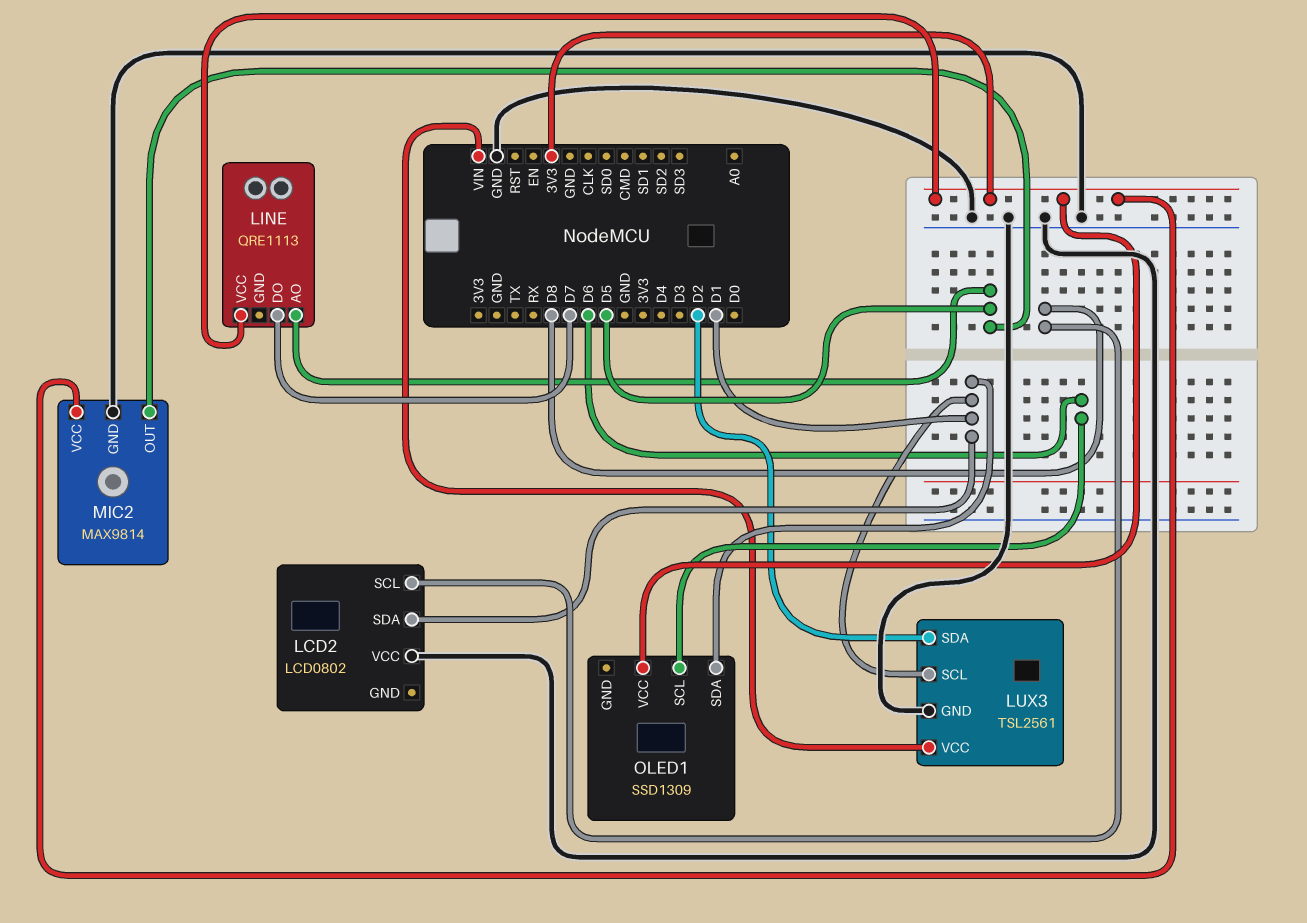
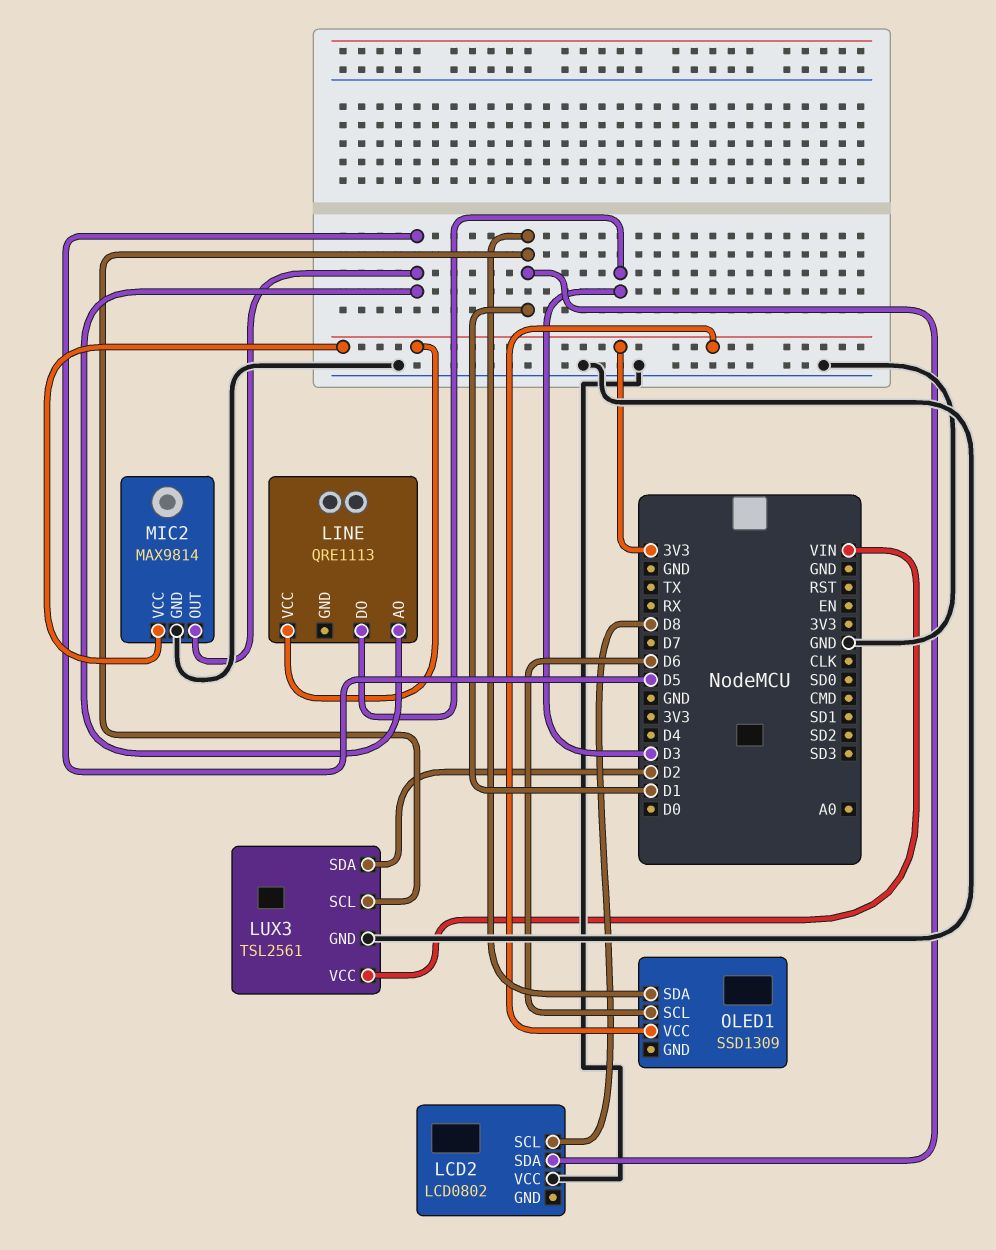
LINE pin DO: D7 -> D3

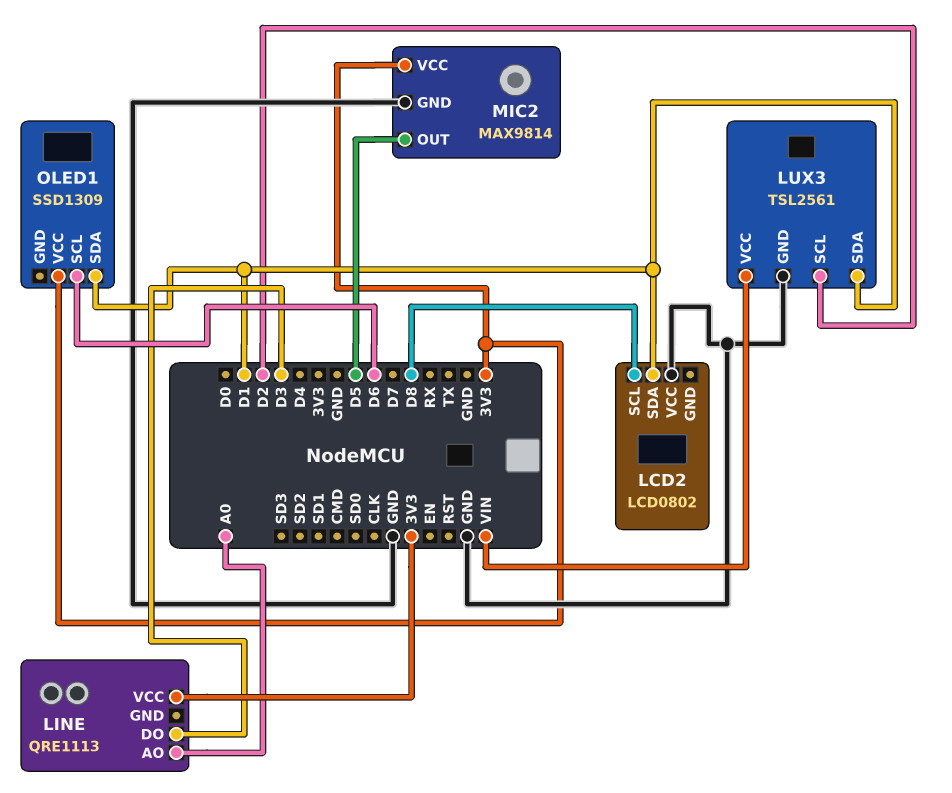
LINE pin AO: D5 -> A0
LUX3 pin SCL: D1 -> D2
LUX3 pin SDA: D2 -> D1

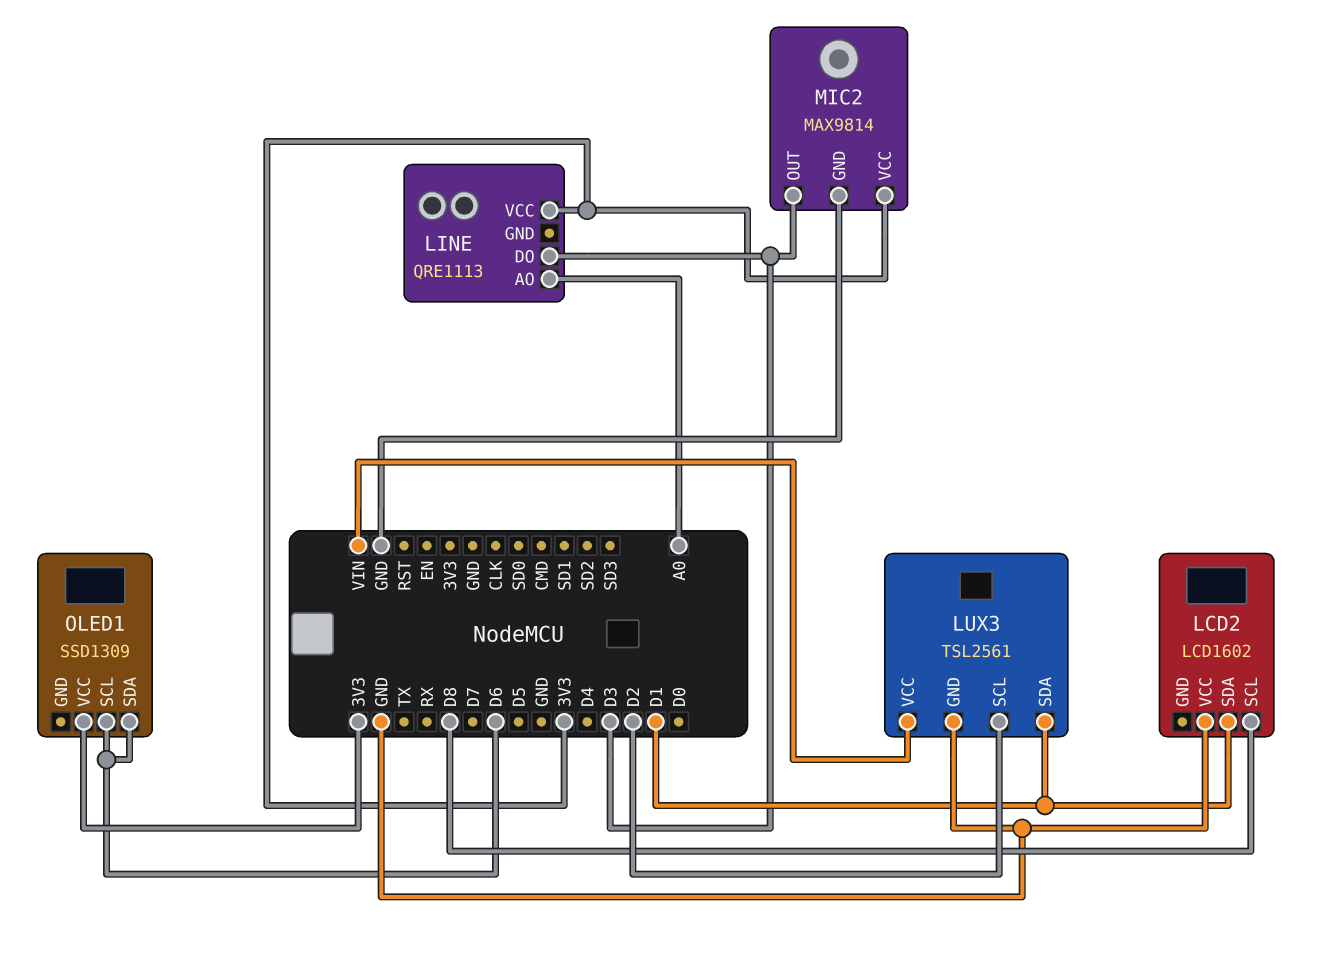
LCD2: LCD0802 -> LCD1602
MIC2 pin OUT: D5 -> D3
OLED1 pin SDA: D1 -> D6

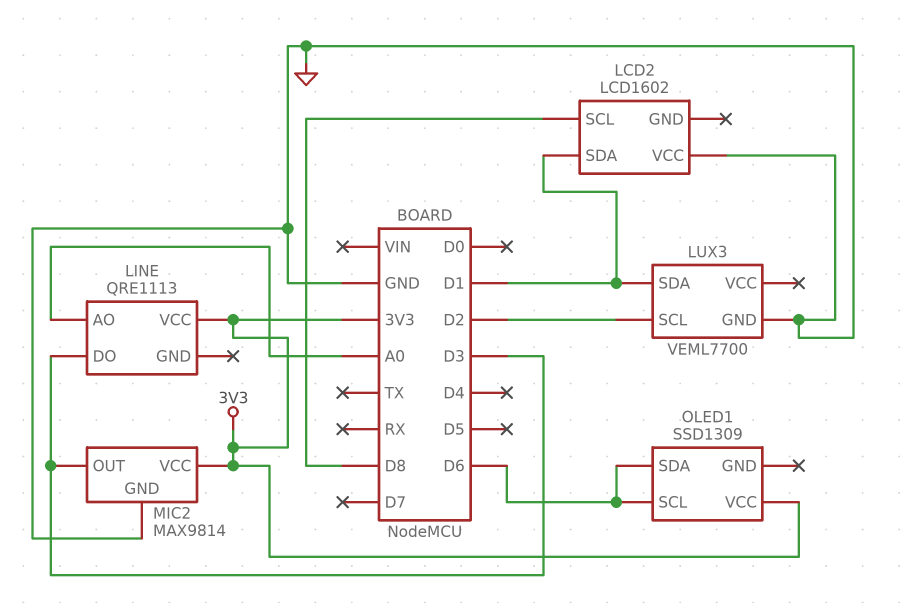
LUX3: TSL2561 -> VEML7700
LUX3 pin VCC: VIN -> none

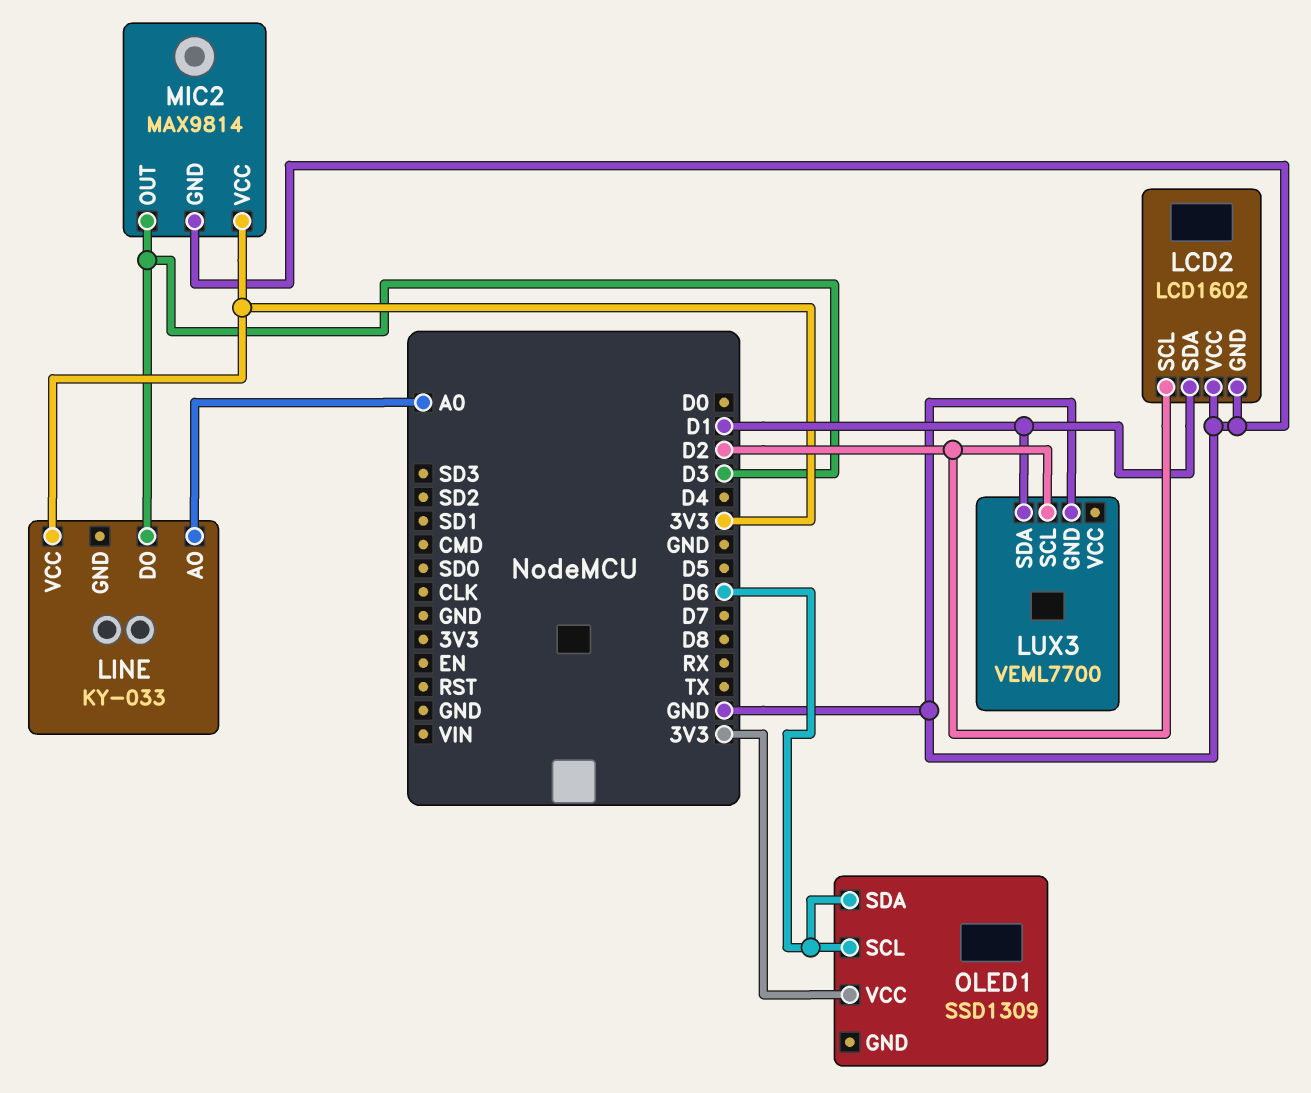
LCD2 pin GND: none -> GND
LCD2 pin SCL: D8 -> D2
LINE: QRE1113 -> KY-033

